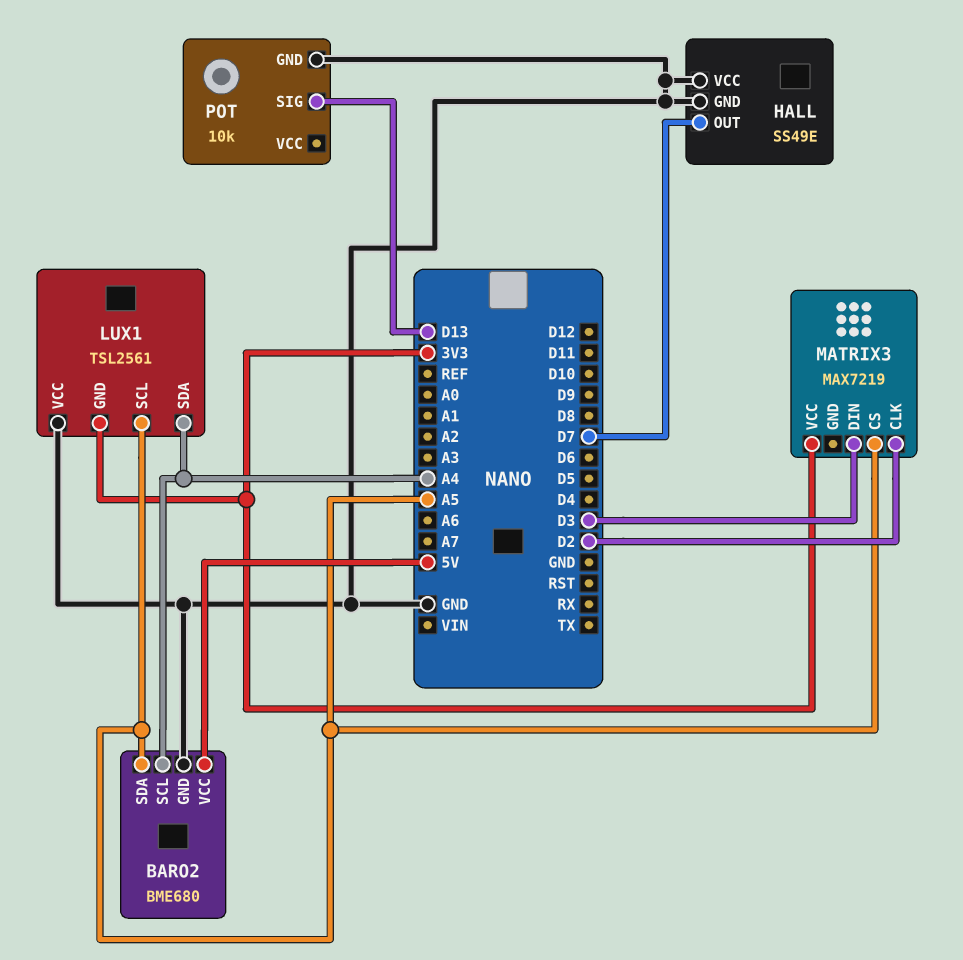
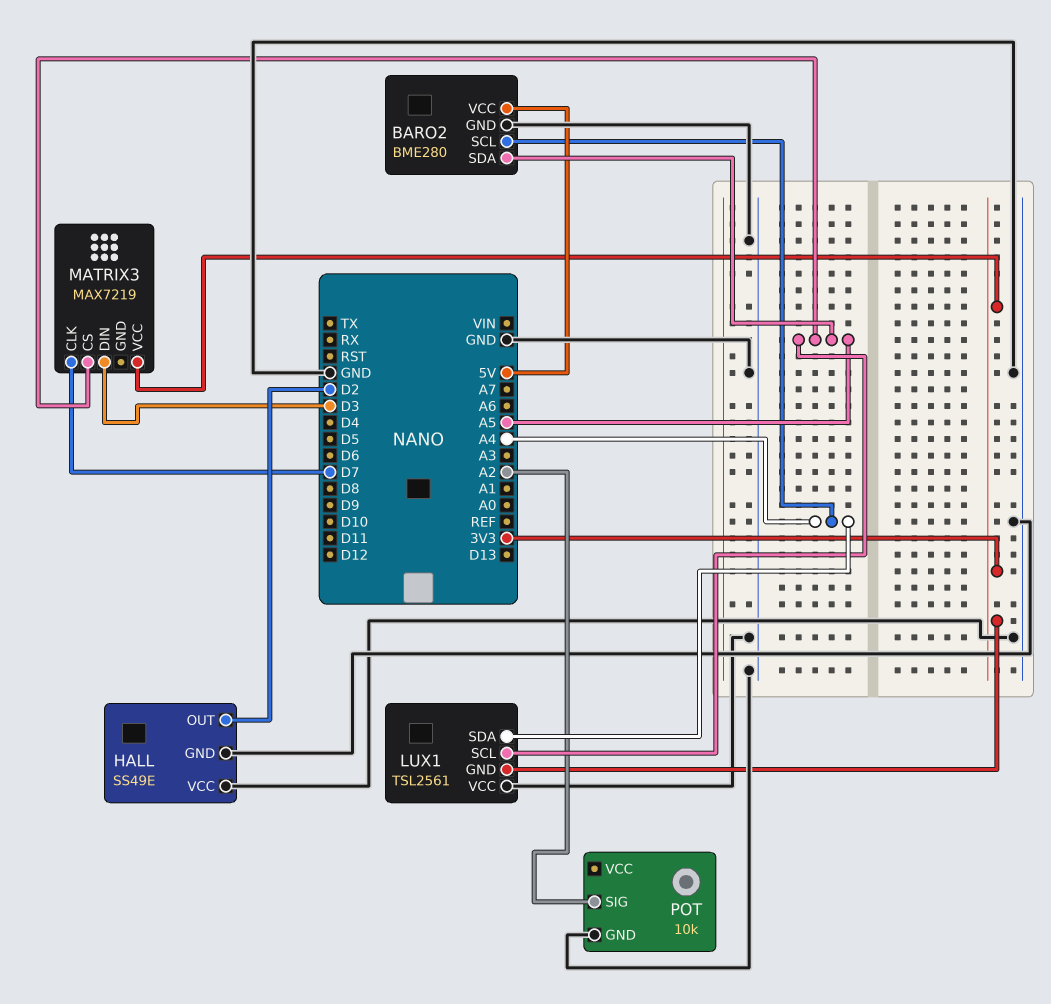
BARO2: BME680 -> BME280
HALL pin OUT: D7 -> D2
MATRIX3 pin CLK: D2 -> D7
POT pin SIG: D13 -> A2

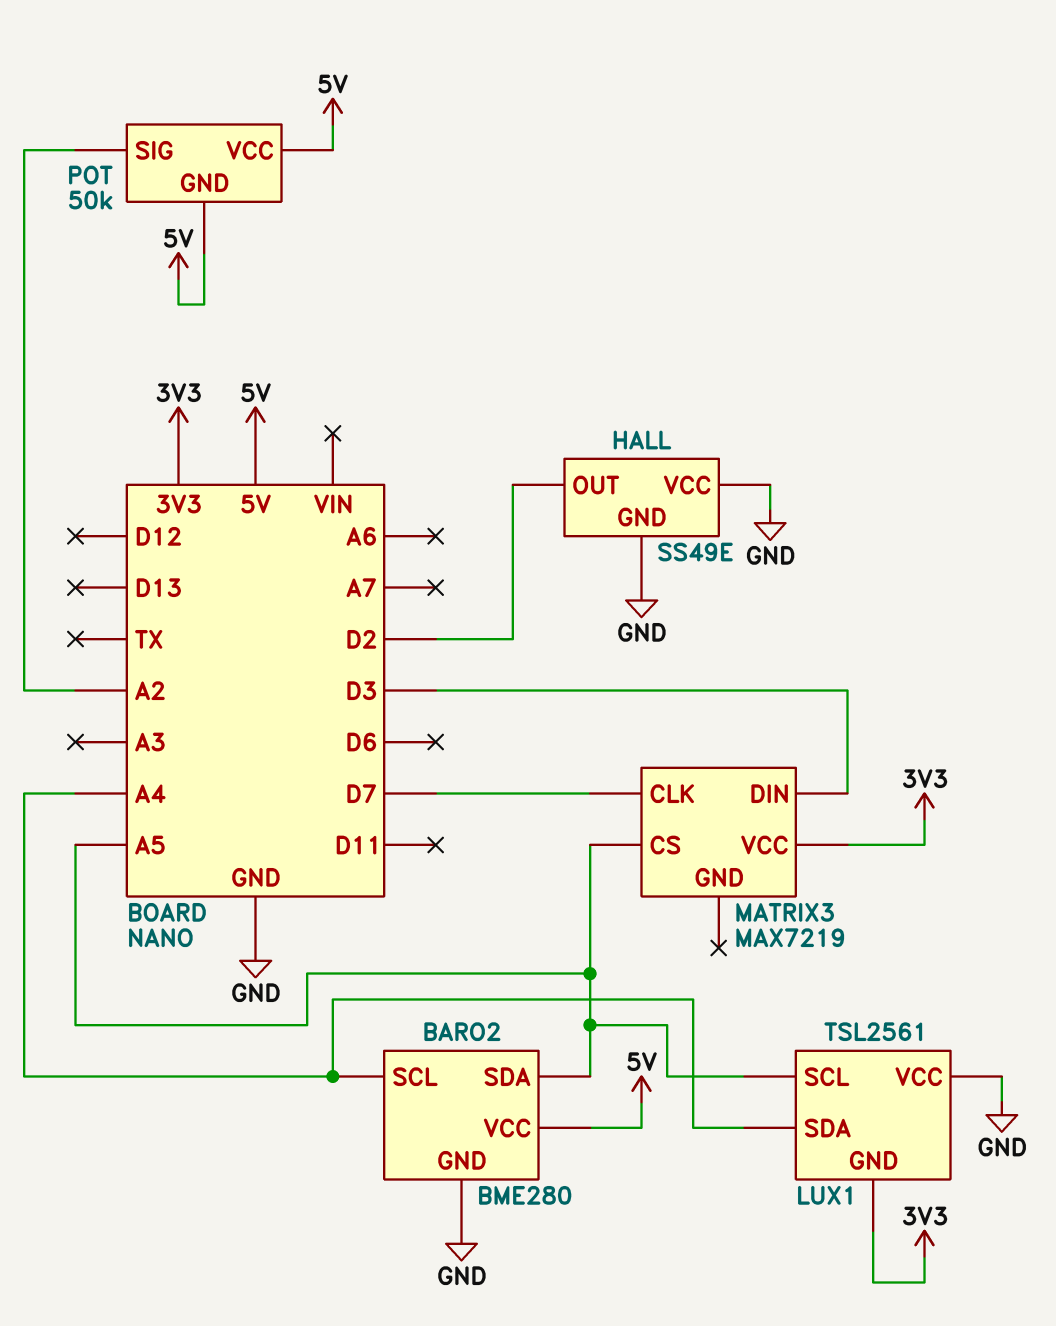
POT: 10k -> 50k
POT pin GND: GND -> 5V
POT pin VCC: none -> 5V

